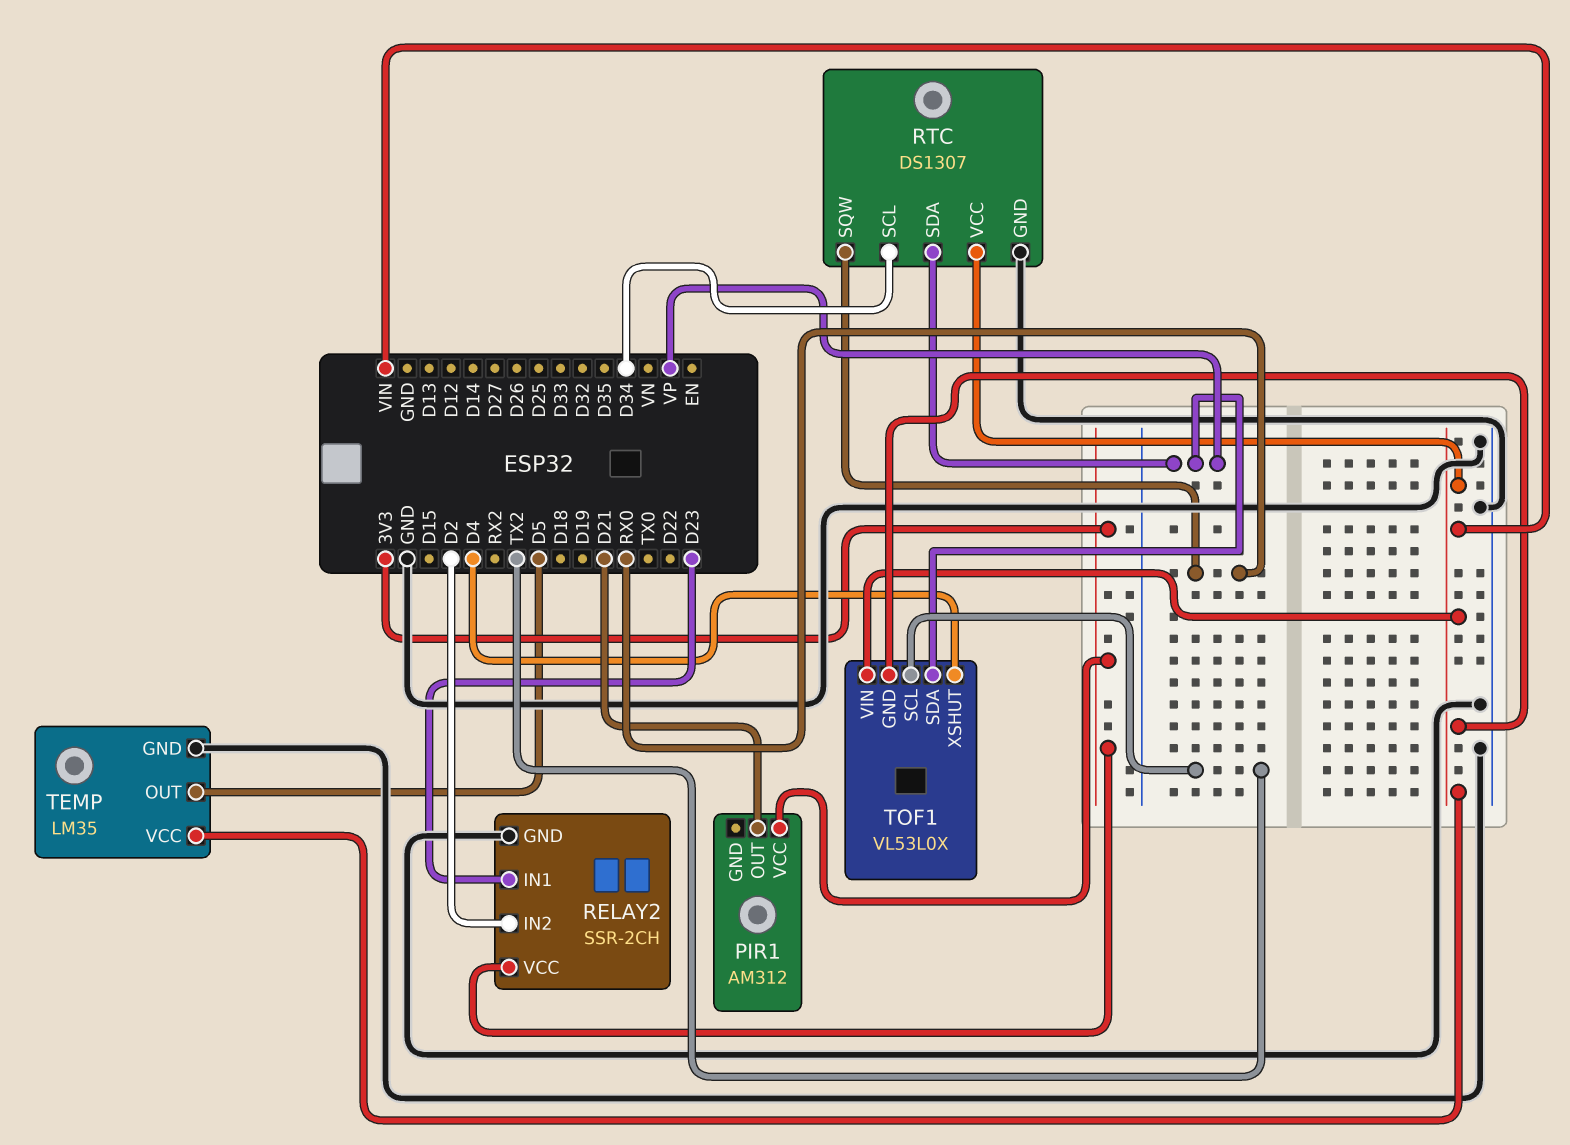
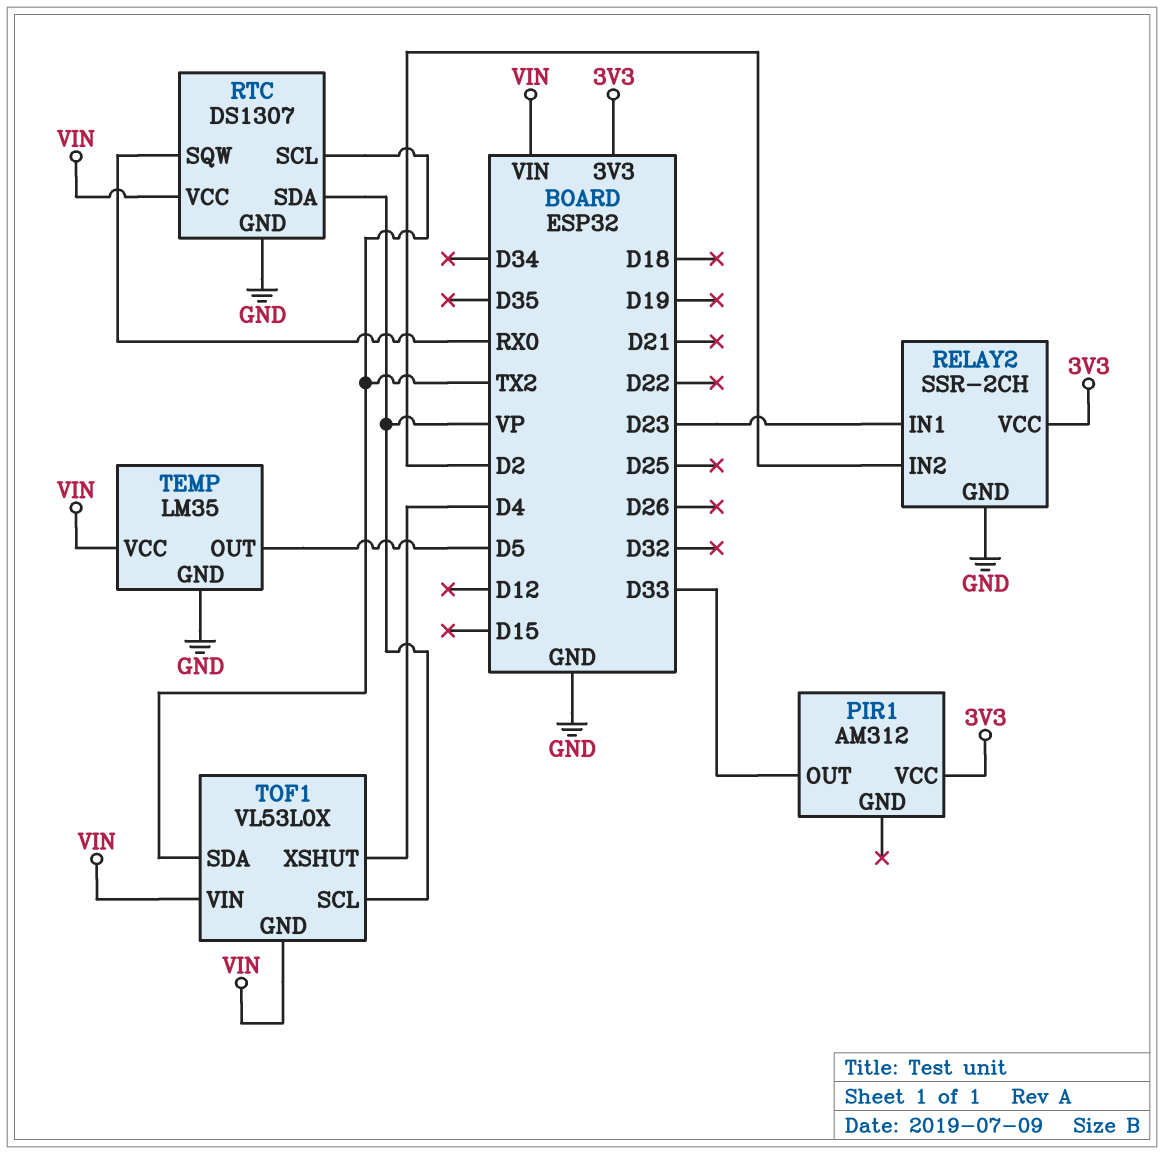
PIR1 pin OUT: D21 -> D33
RTC pin SCL: D34 -> TX2
TOF1 pin SCL: TX2 -> VP
TOF1 pin SDA: VP -> TX2

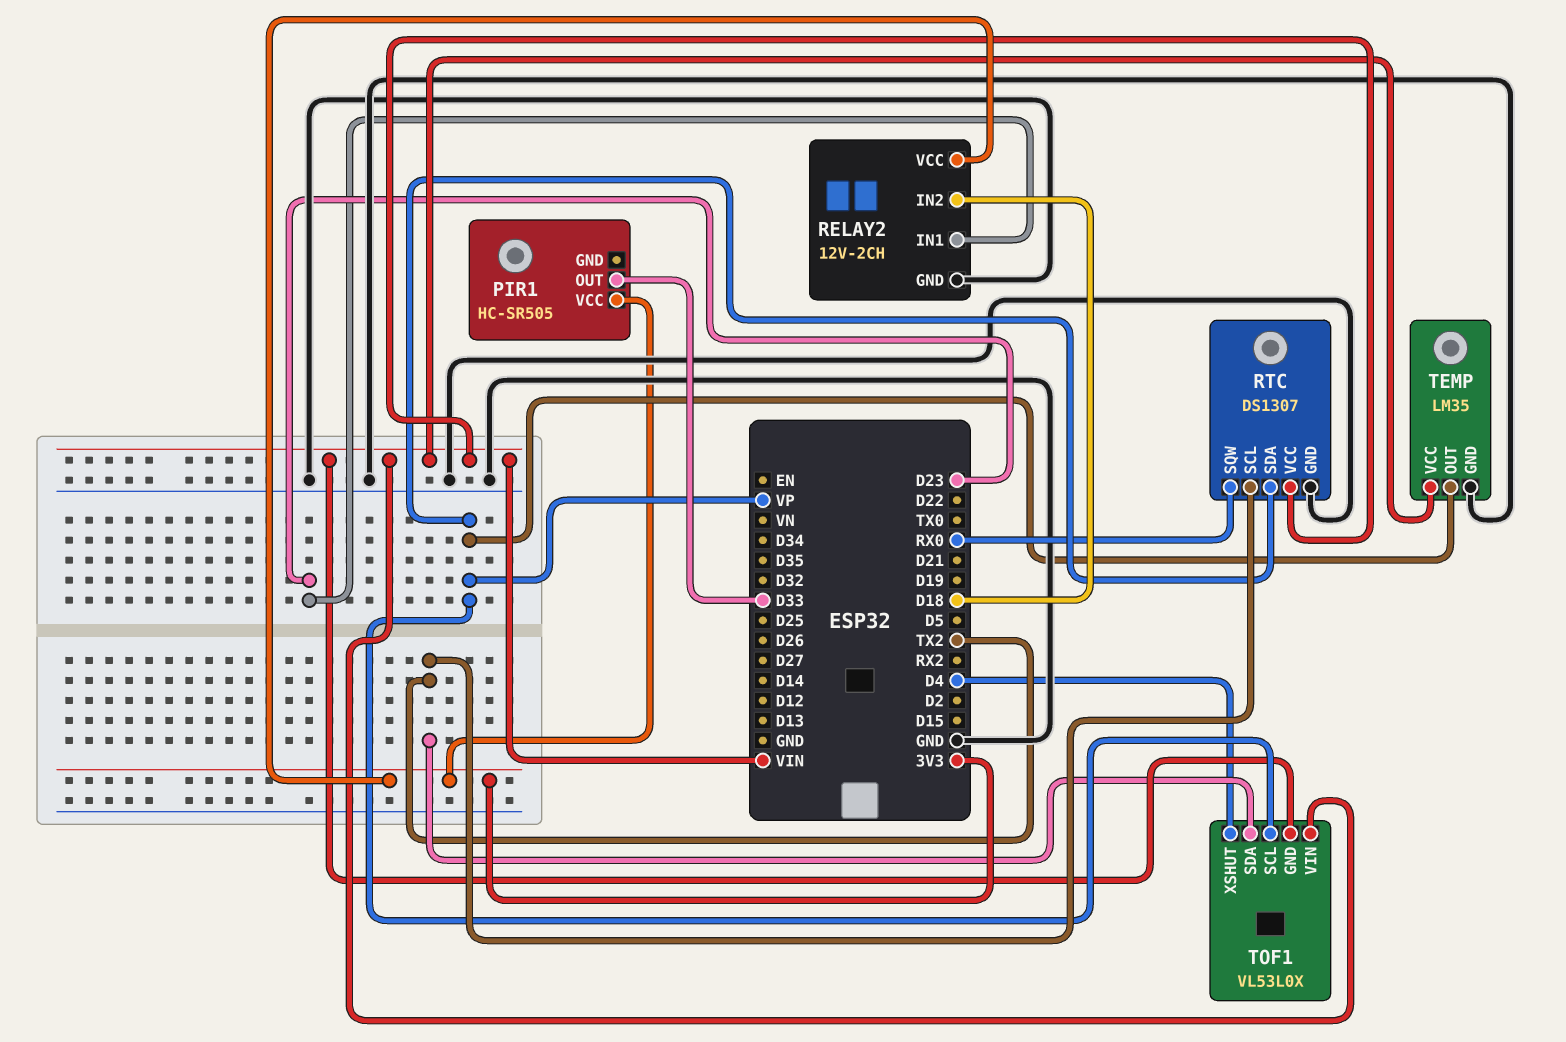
PIR1: AM312 -> HC-SR505
RELAY2: SSR-2CH -> 12V-2CH
RELAY2 pin IN2: D2 -> D18
TEMP pin OUT: D5 -> VP

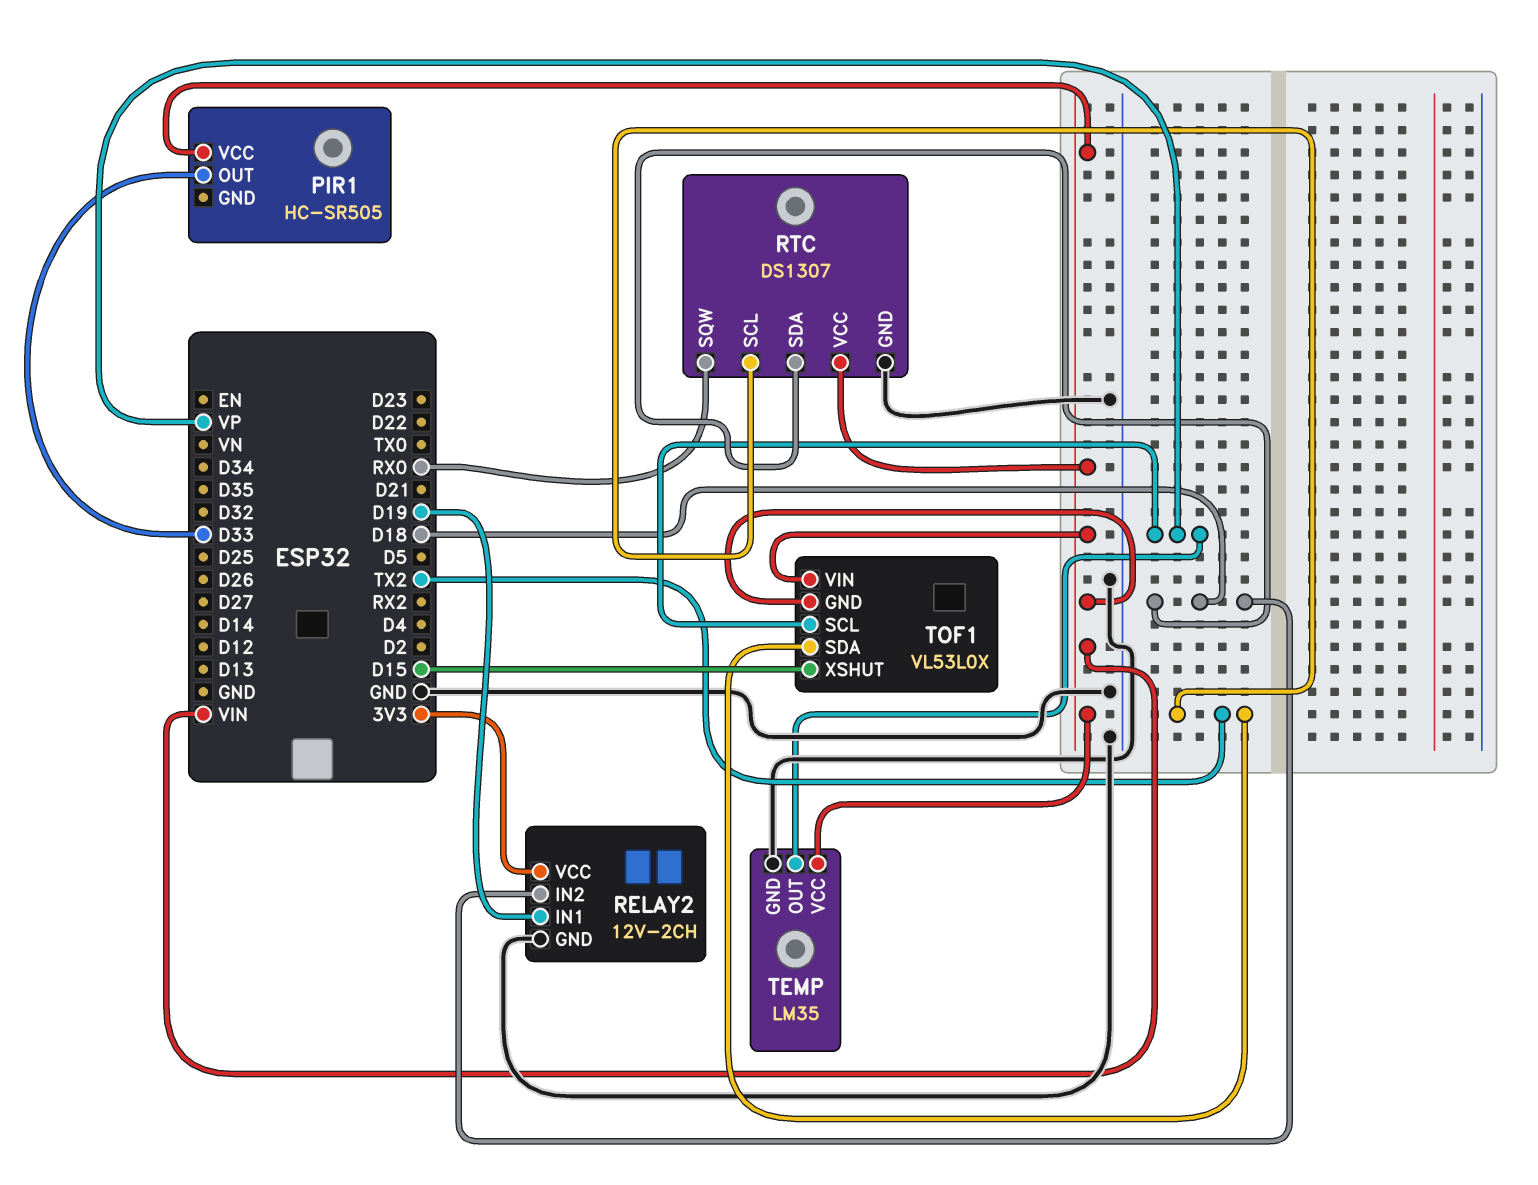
PIR1 pin VCC: 3V3 -> VIN
RELAY2 pin IN1: D23 -> D19
RTC pin SDA: VP -> D18
TOF1 pin XSHUT: D4 -> D15

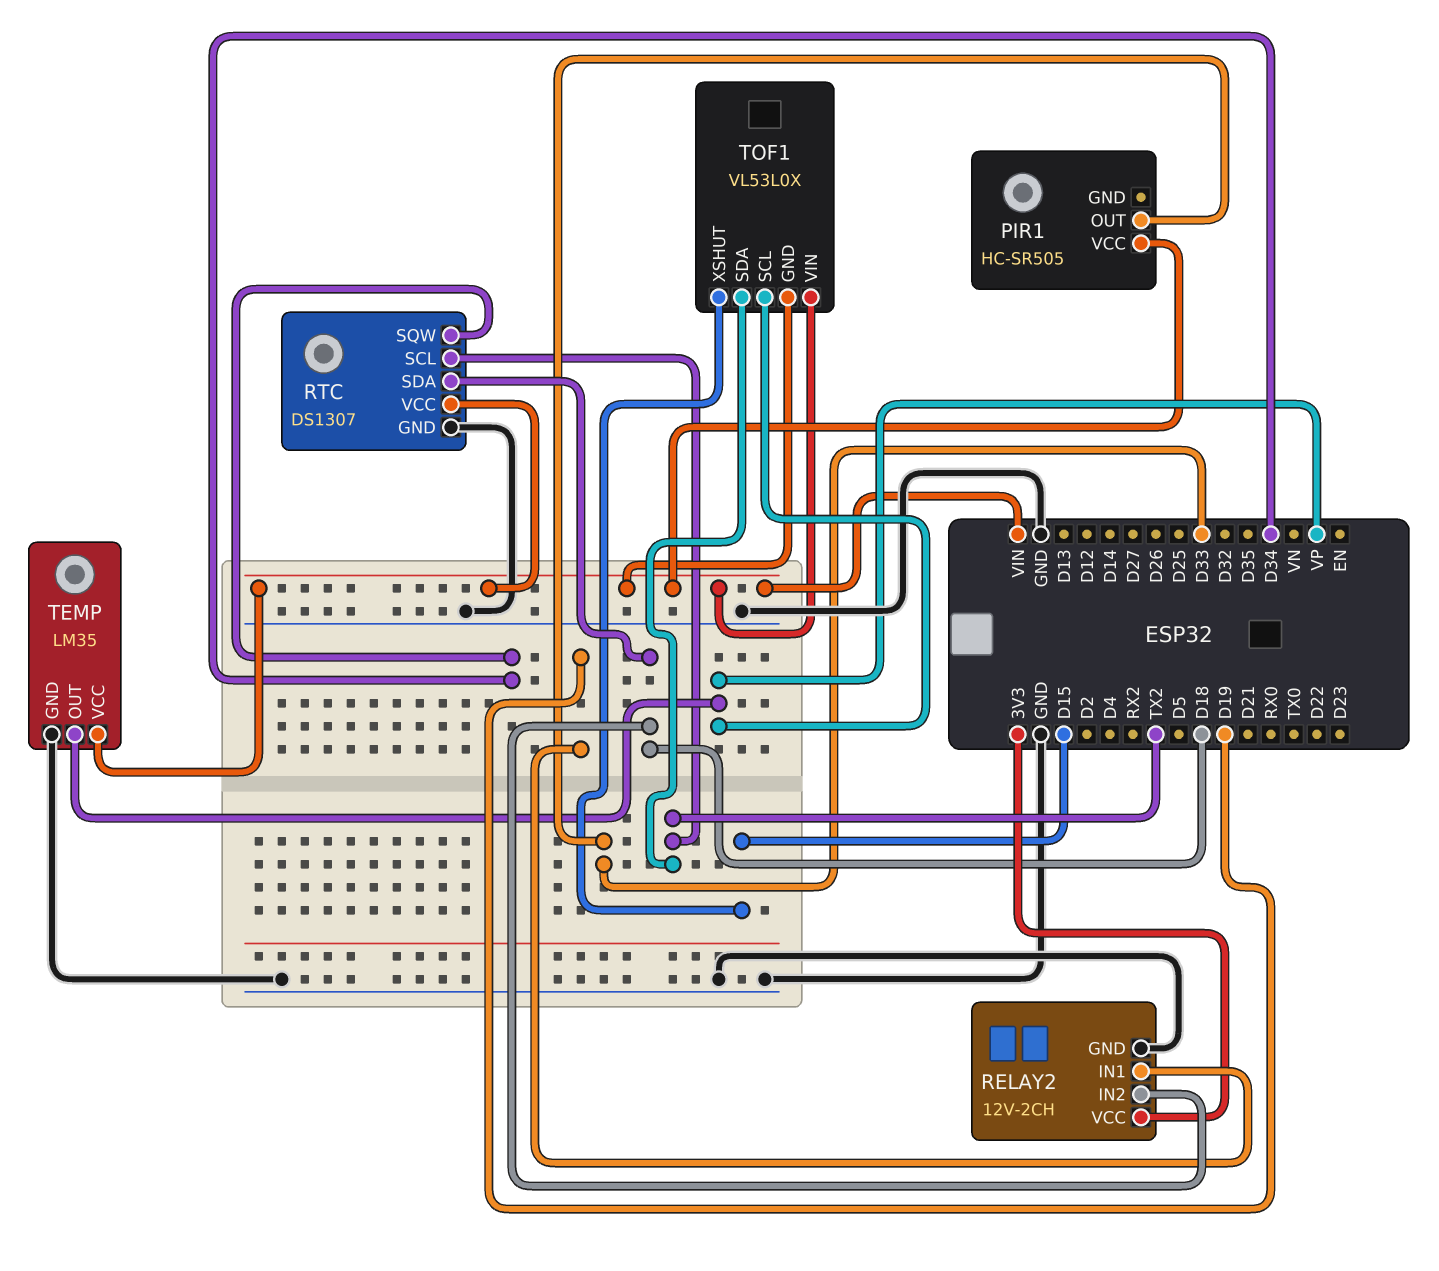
RTC pin SQW: RX0 -> D34

